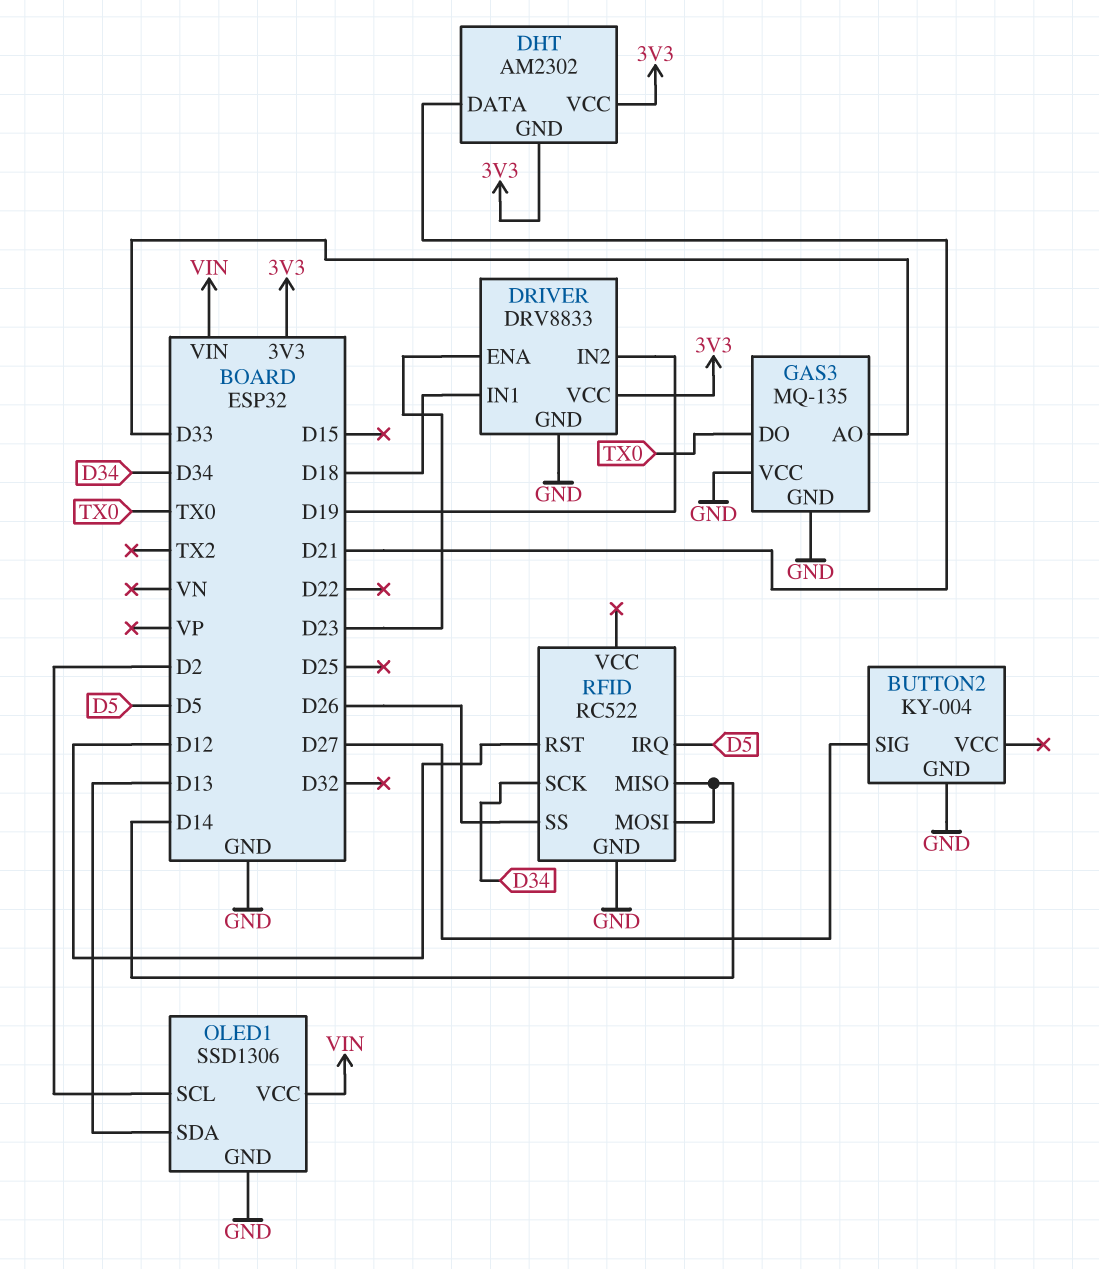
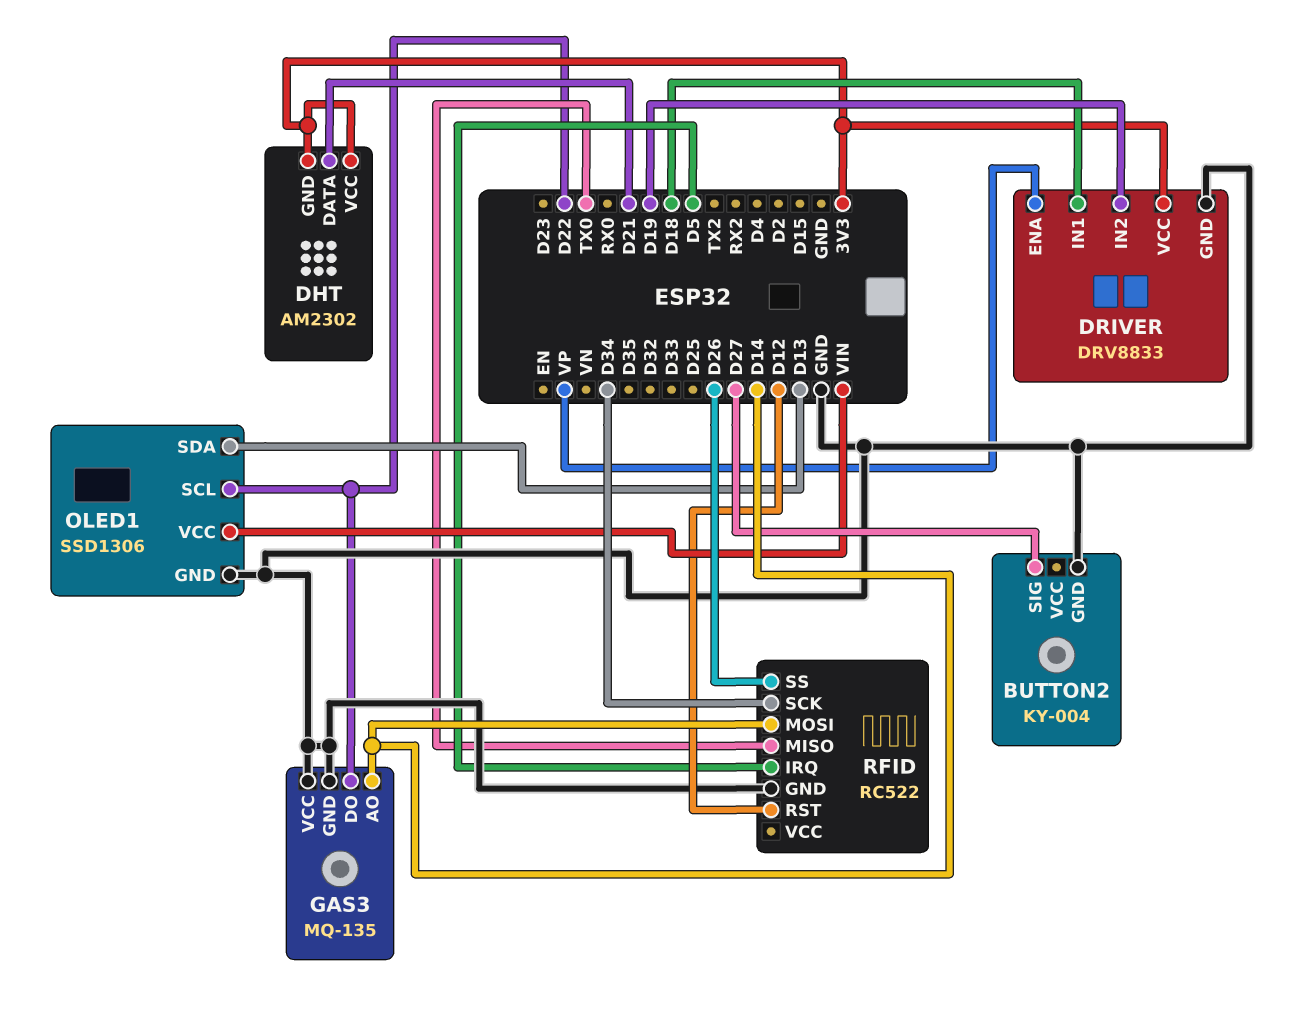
DRIVER pin ENA: D23 -> VP
GAS3 pin AO: D33 -> D14
GAS3 pin DO: TX0 -> D22
OLED1 pin SCL: D2 -> D22
RFID pin MISO: D14 -> TX0

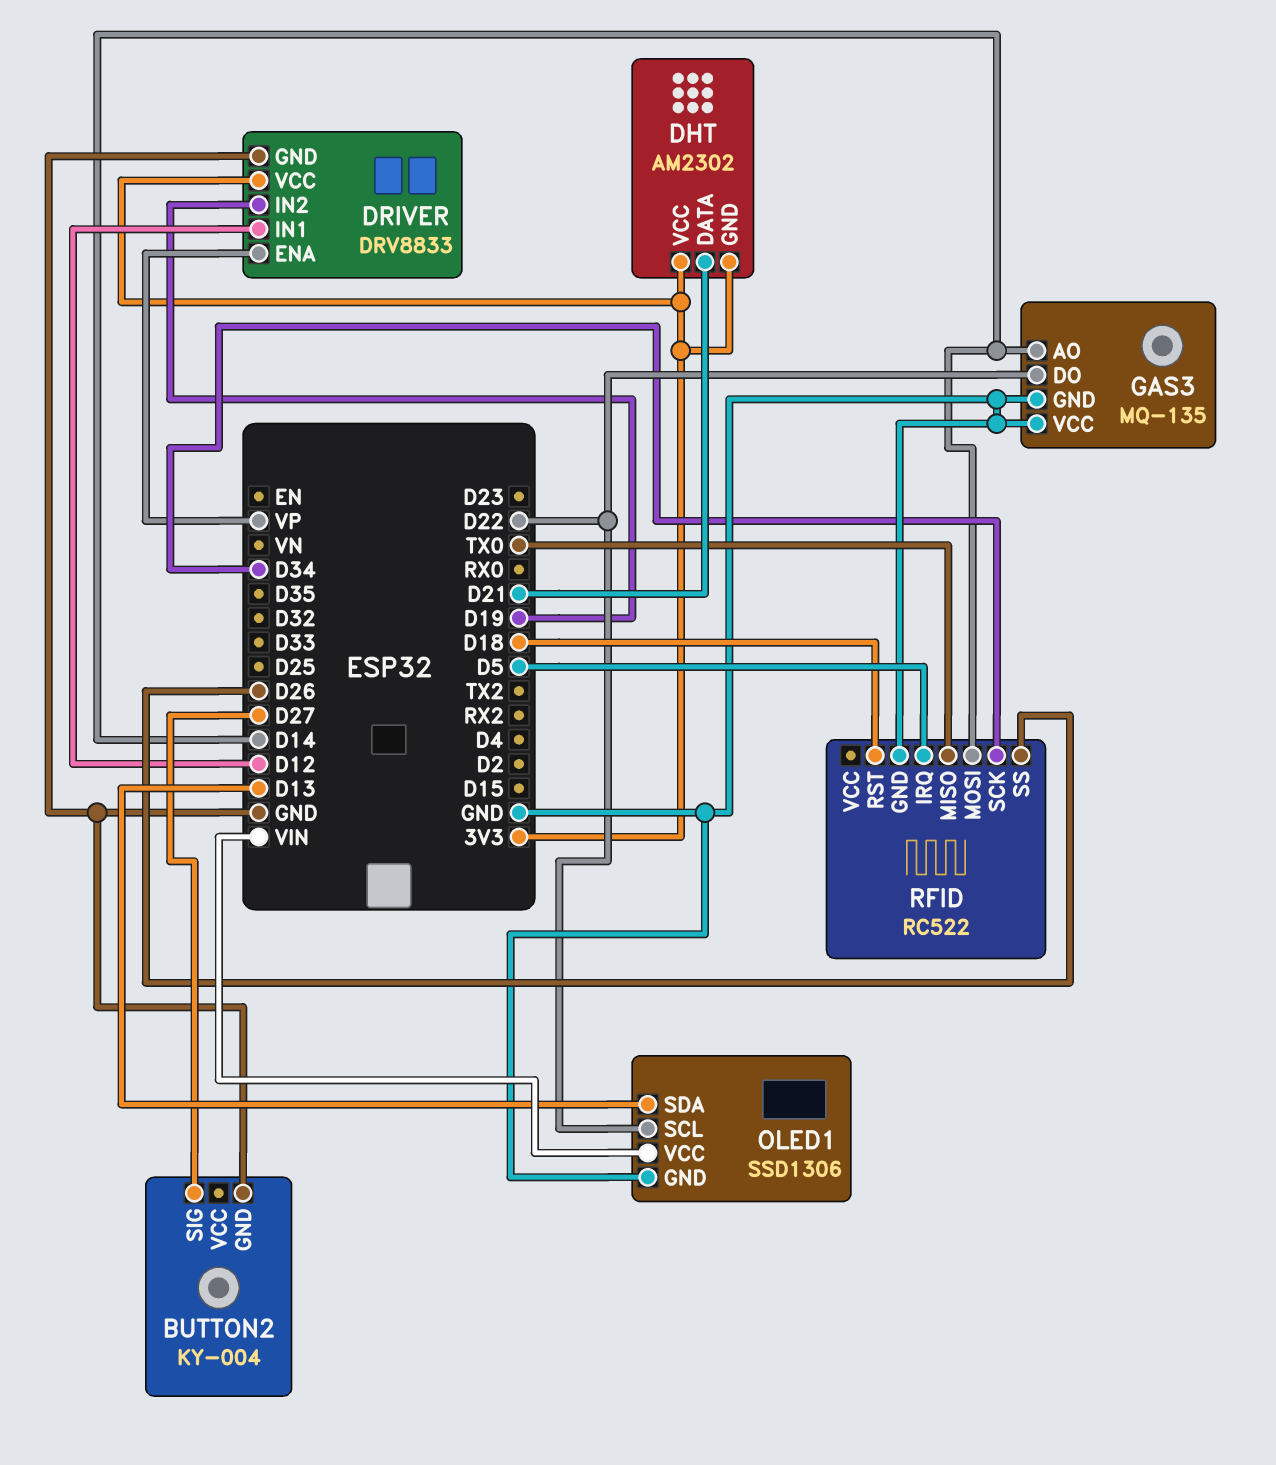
DRIVER pin IN1: D18 -> D12
RFID pin RST: D12 -> D18

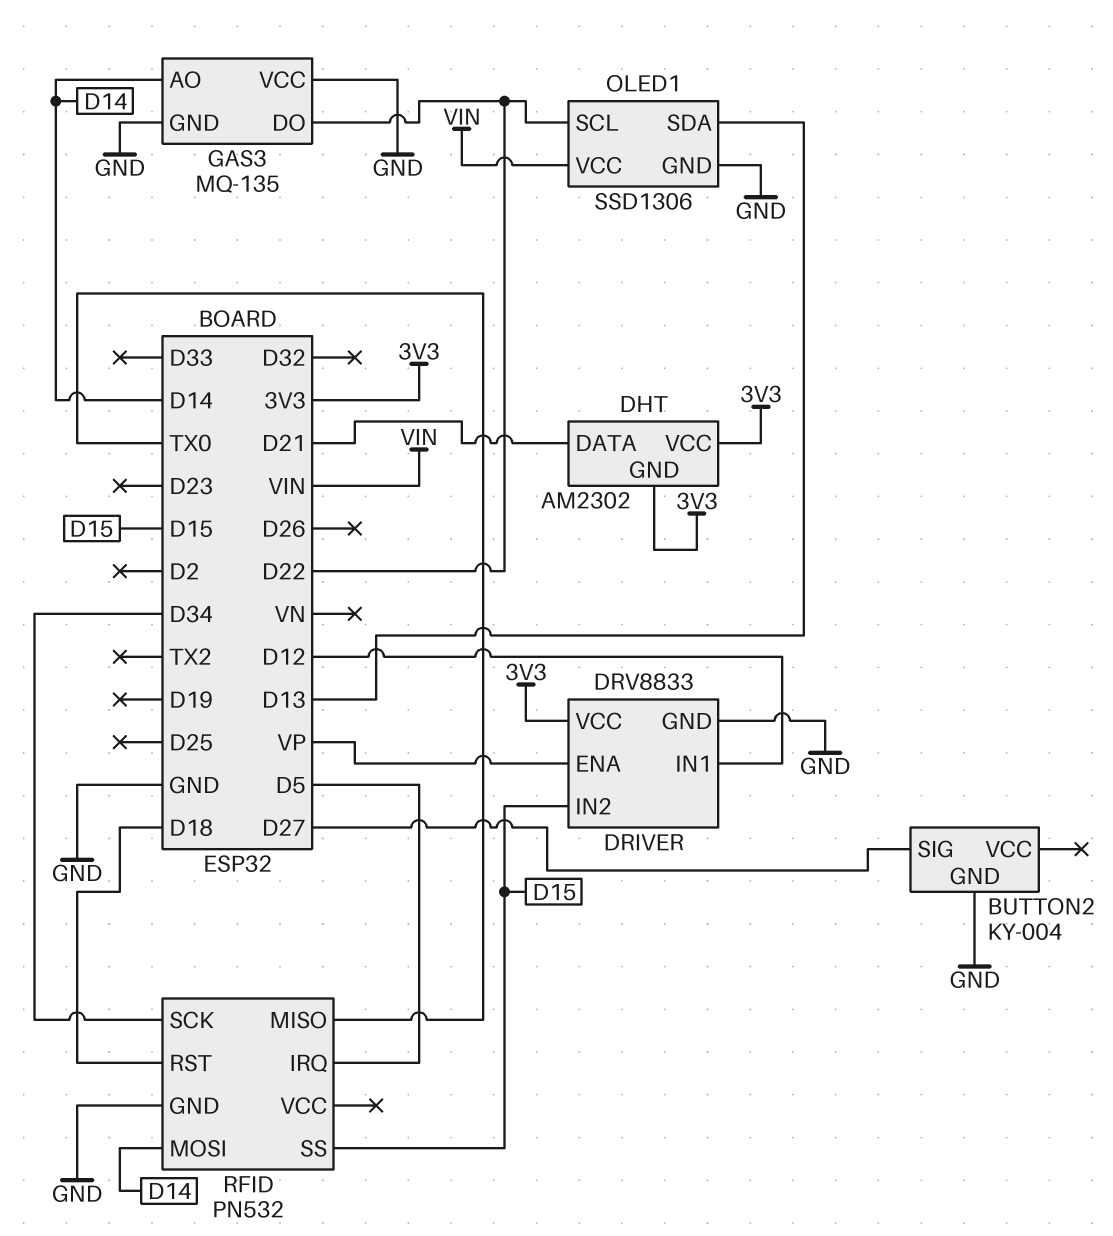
DRIVER pin IN2: D19 -> D15
RFID: RC522 -> PN532
RFID pin SS: D26 -> D15

